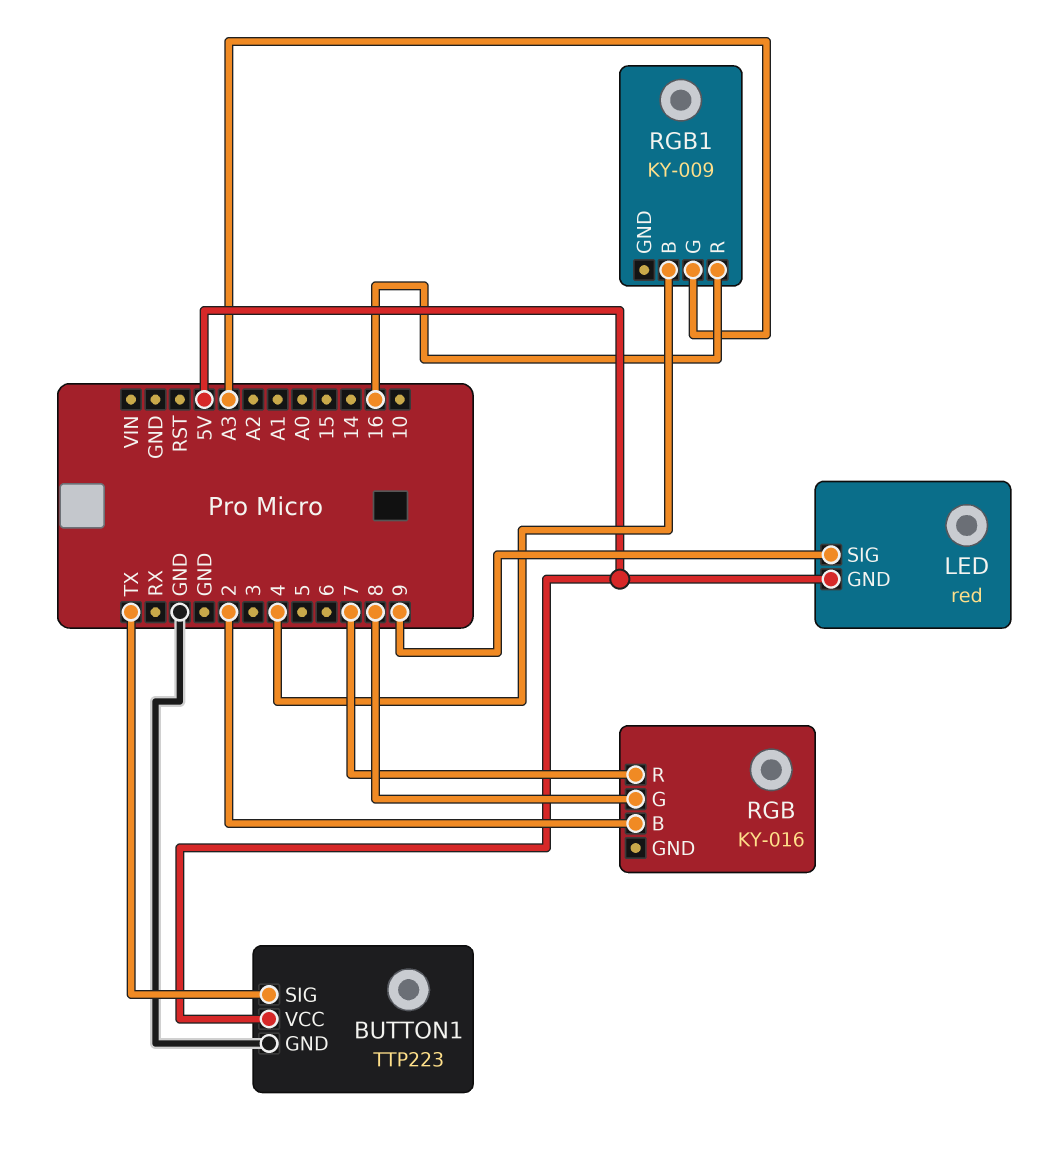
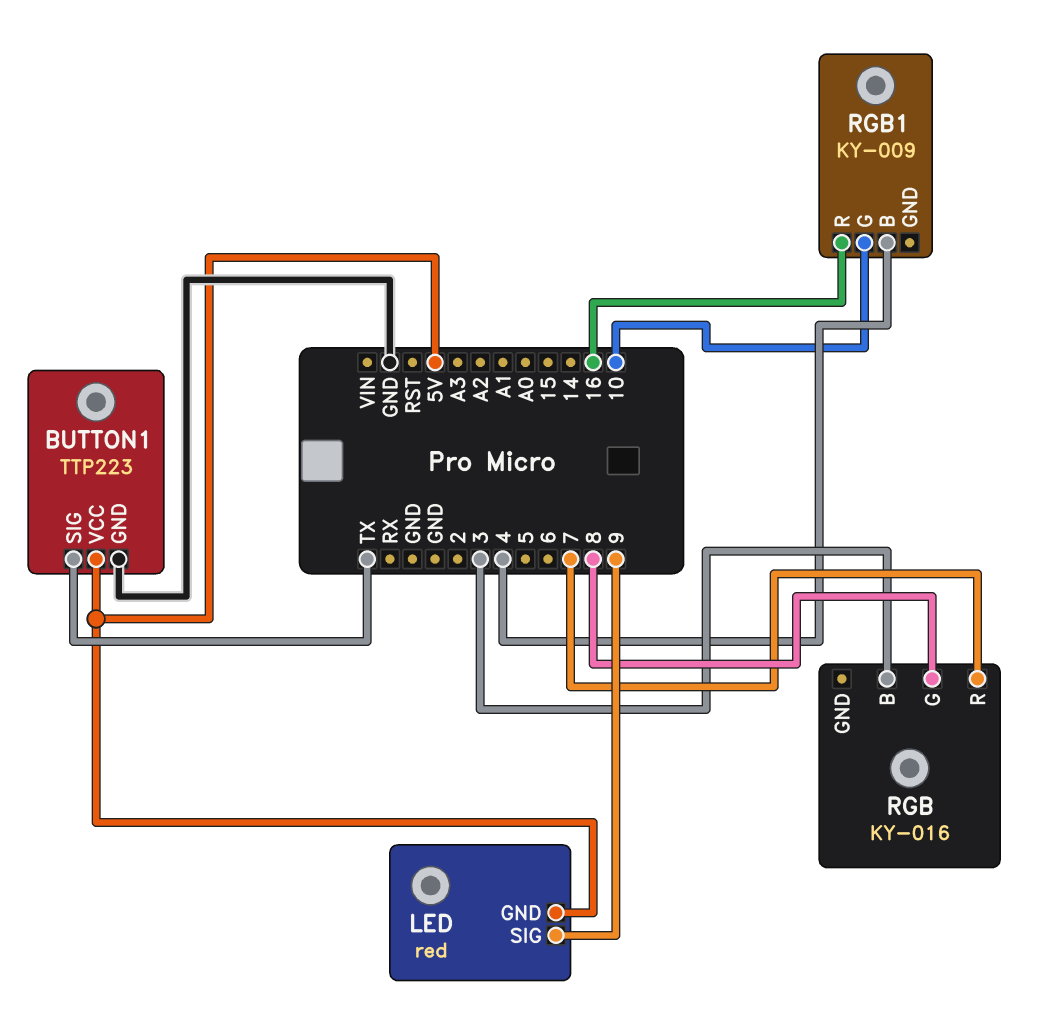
RGB pin B: 2 -> 3
RGB1 pin G: A3 -> 10

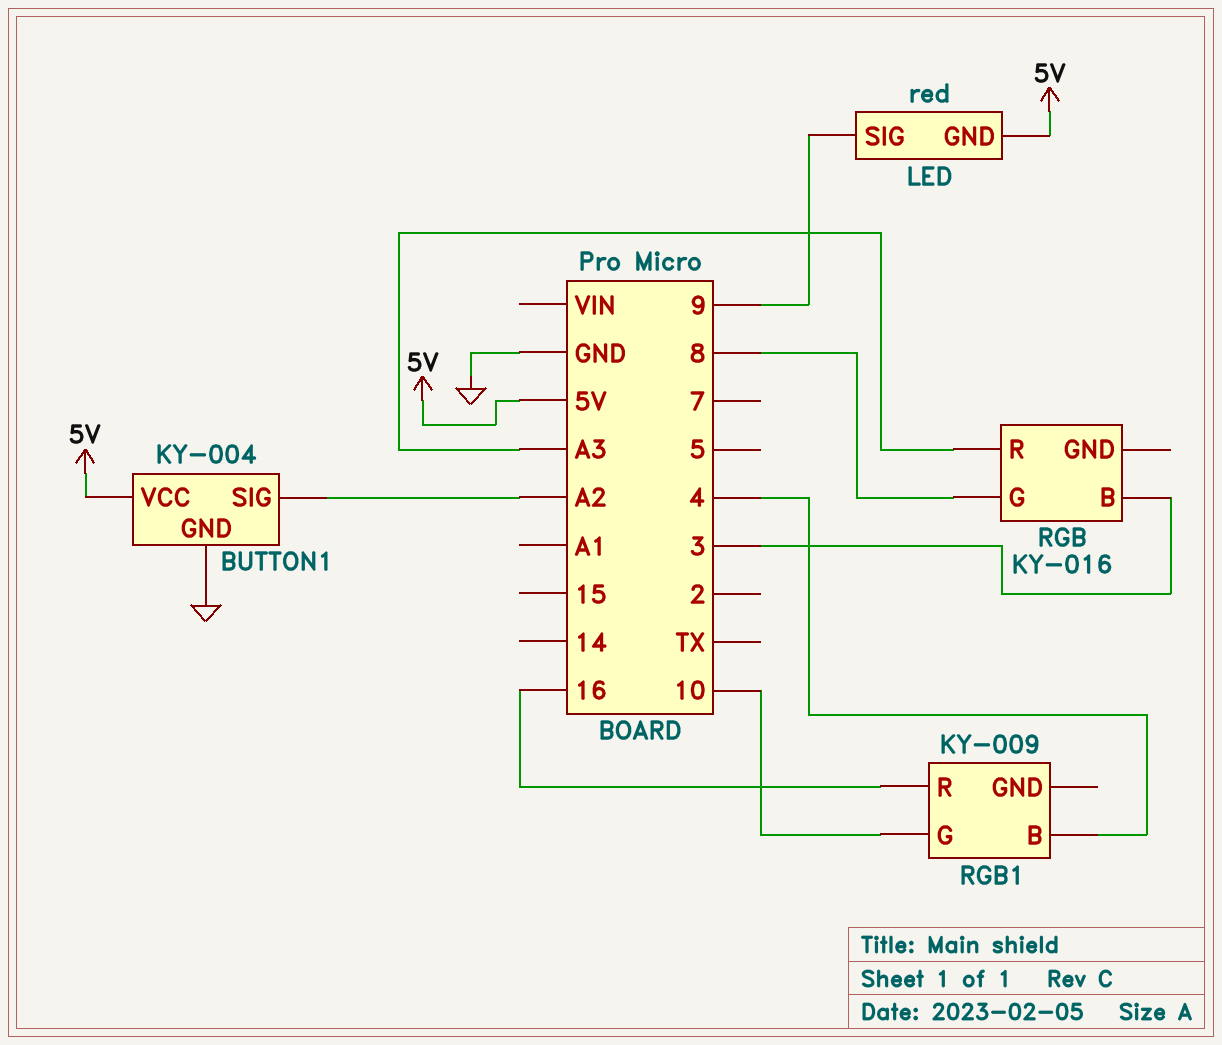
BUTTON1: TTP223 -> KY-004
BUTTON1 pin SIG: TX -> A2
RGB pin R: 7 -> A3

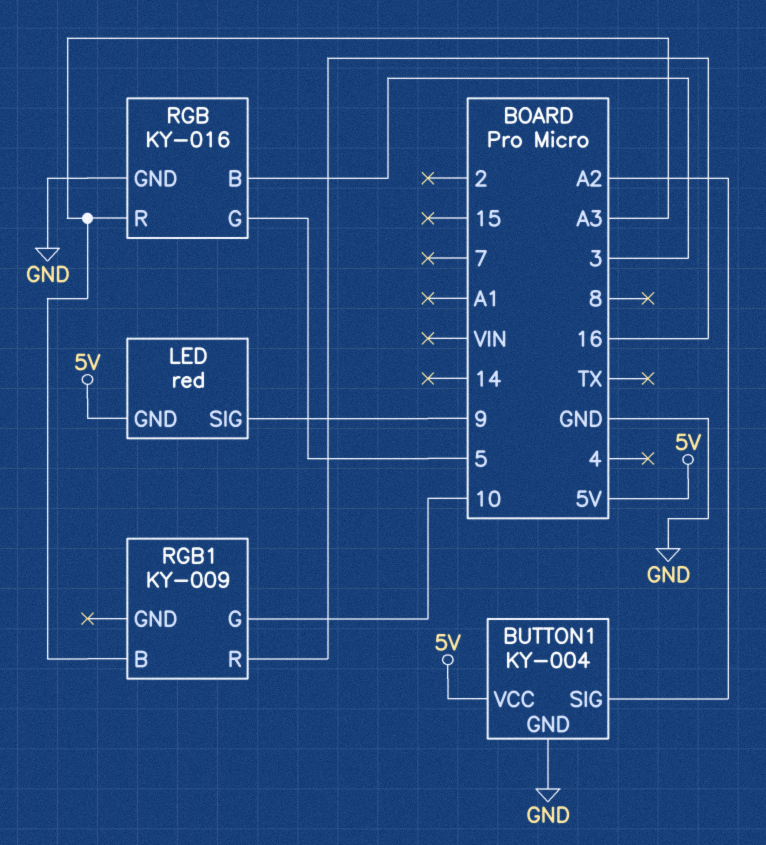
RGB pin G: 8 -> 5
RGB pin GND: none -> GND
RGB1 pin B: 4 -> A3

